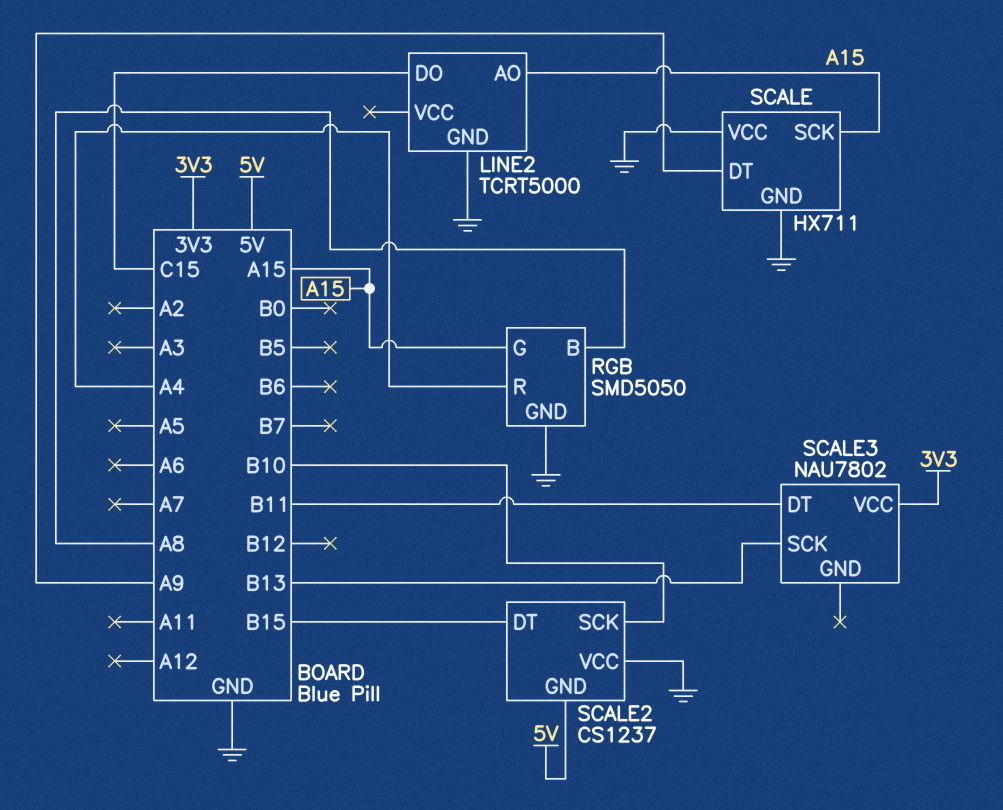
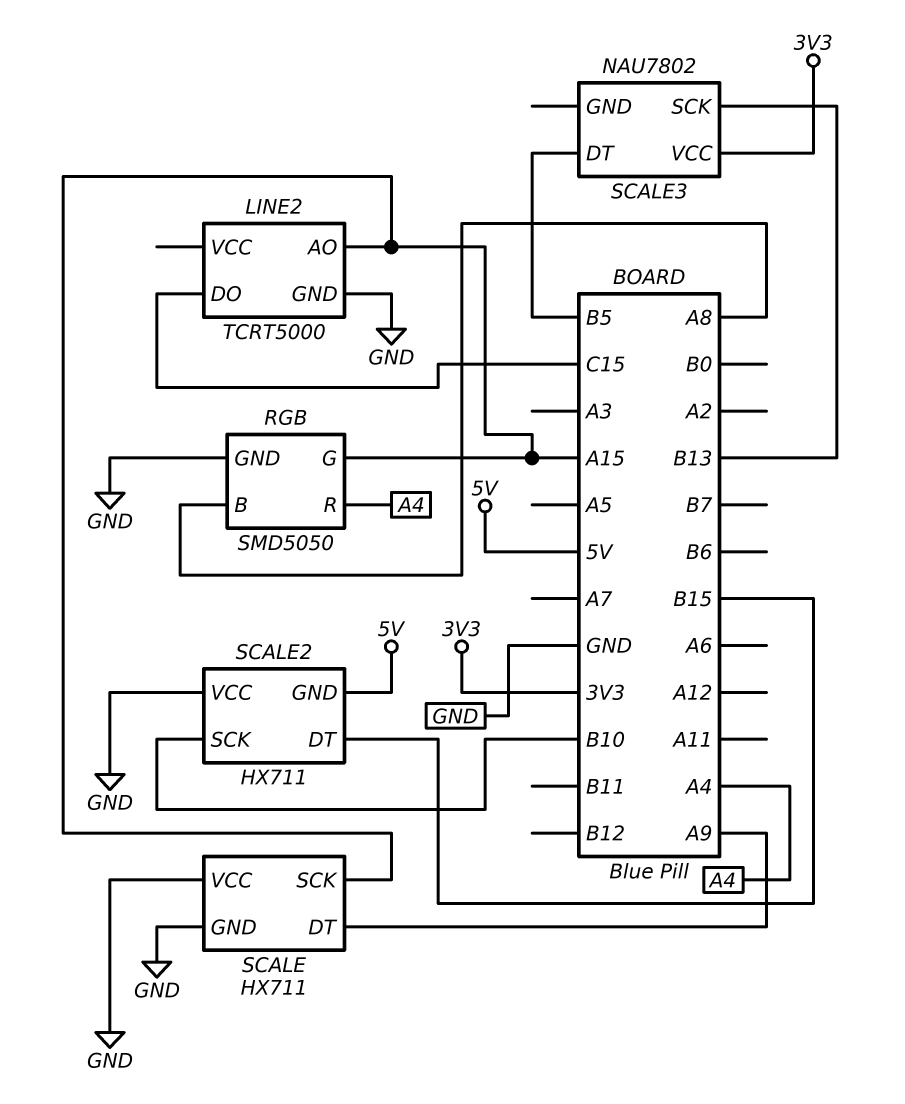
SCALE2: CS1237 -> HX711
SCALE3 pin DT: B11 -> B5

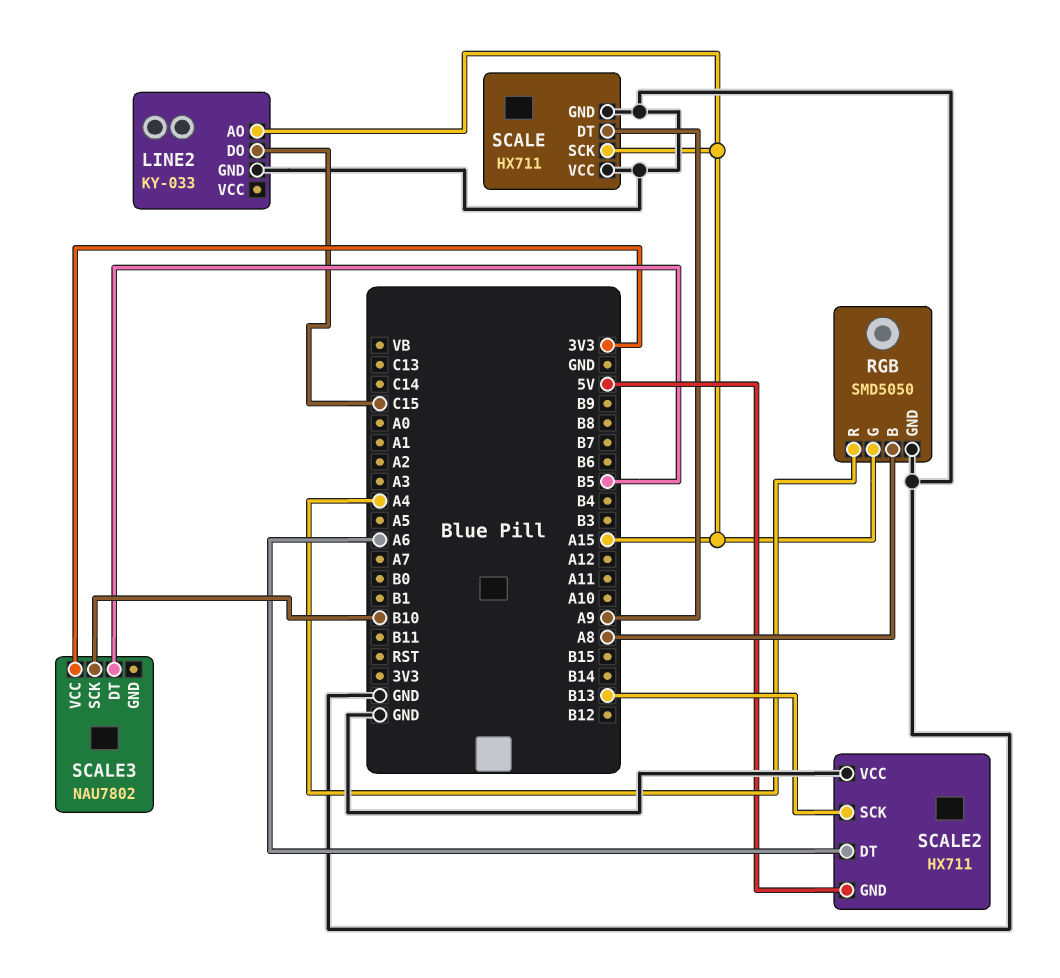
LINE2: TCRT5000 -> KY-033
SCALE2 pin DT: B15 -> A6
SCALE2 pin SCK: B10 -> B13
SCALE3 pin SCK: B13 -> B10

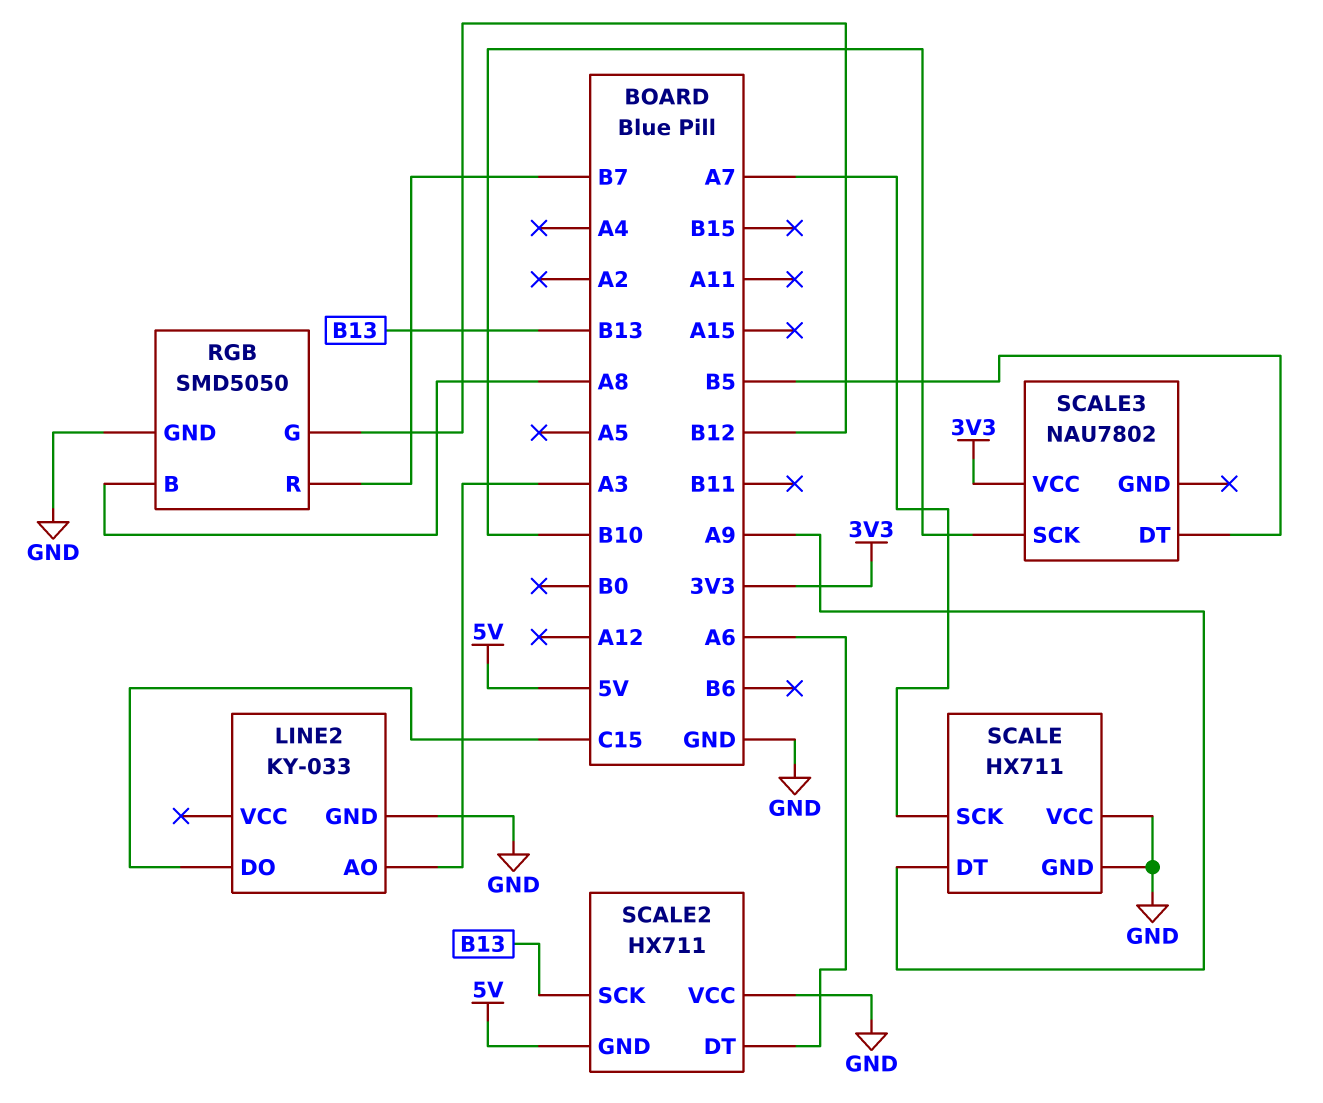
LINE2 pin AO: A15 -> A3
RGB pin G: A15 -> B12
RGB pin R: A4 -> B7
SCALE pin SCK: A15 -> A7

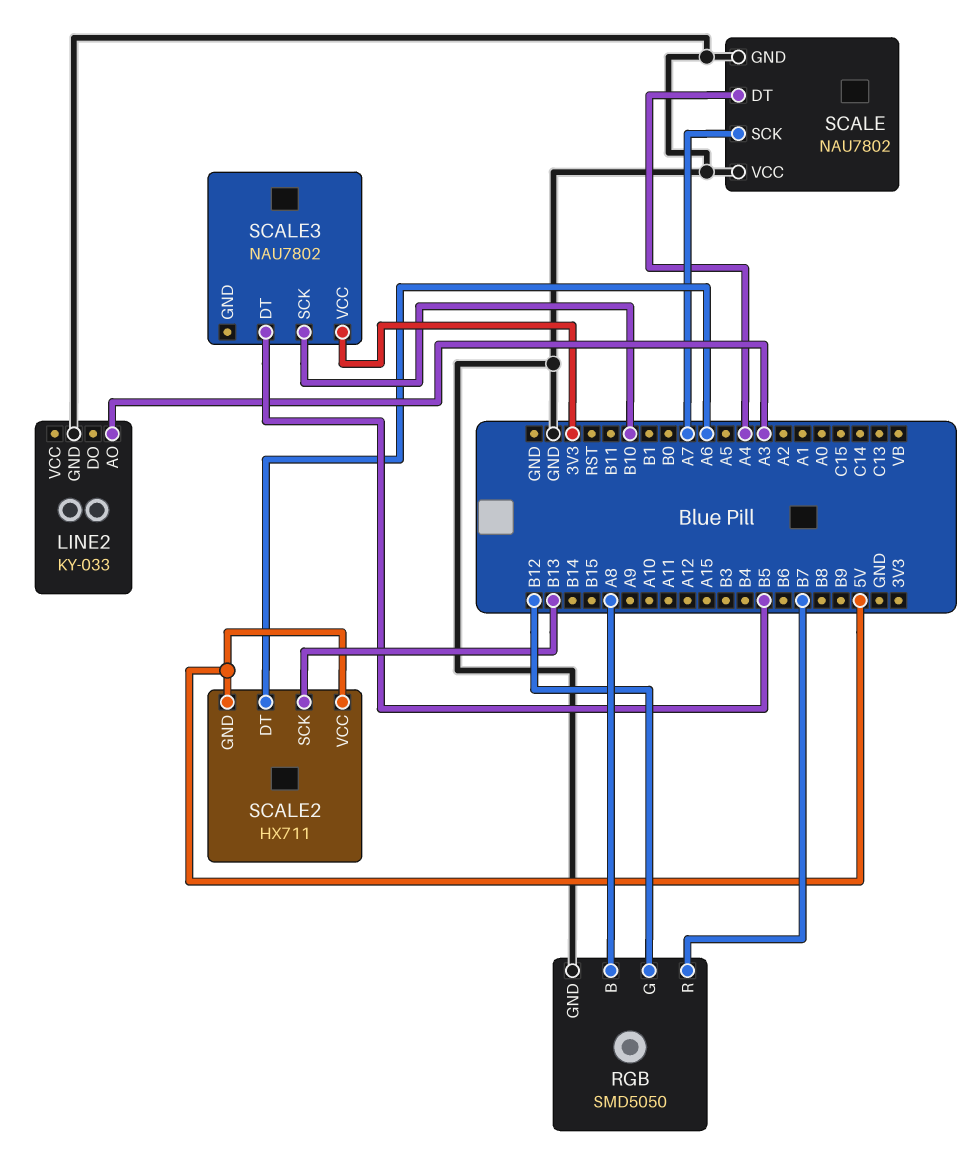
LINE2 pin DO: C15 -> none
SCALE: HX711 -> NAU7802
SCALE pin DT: A9 -> A4
SCALE2 pin VCC: GND -> 5V

